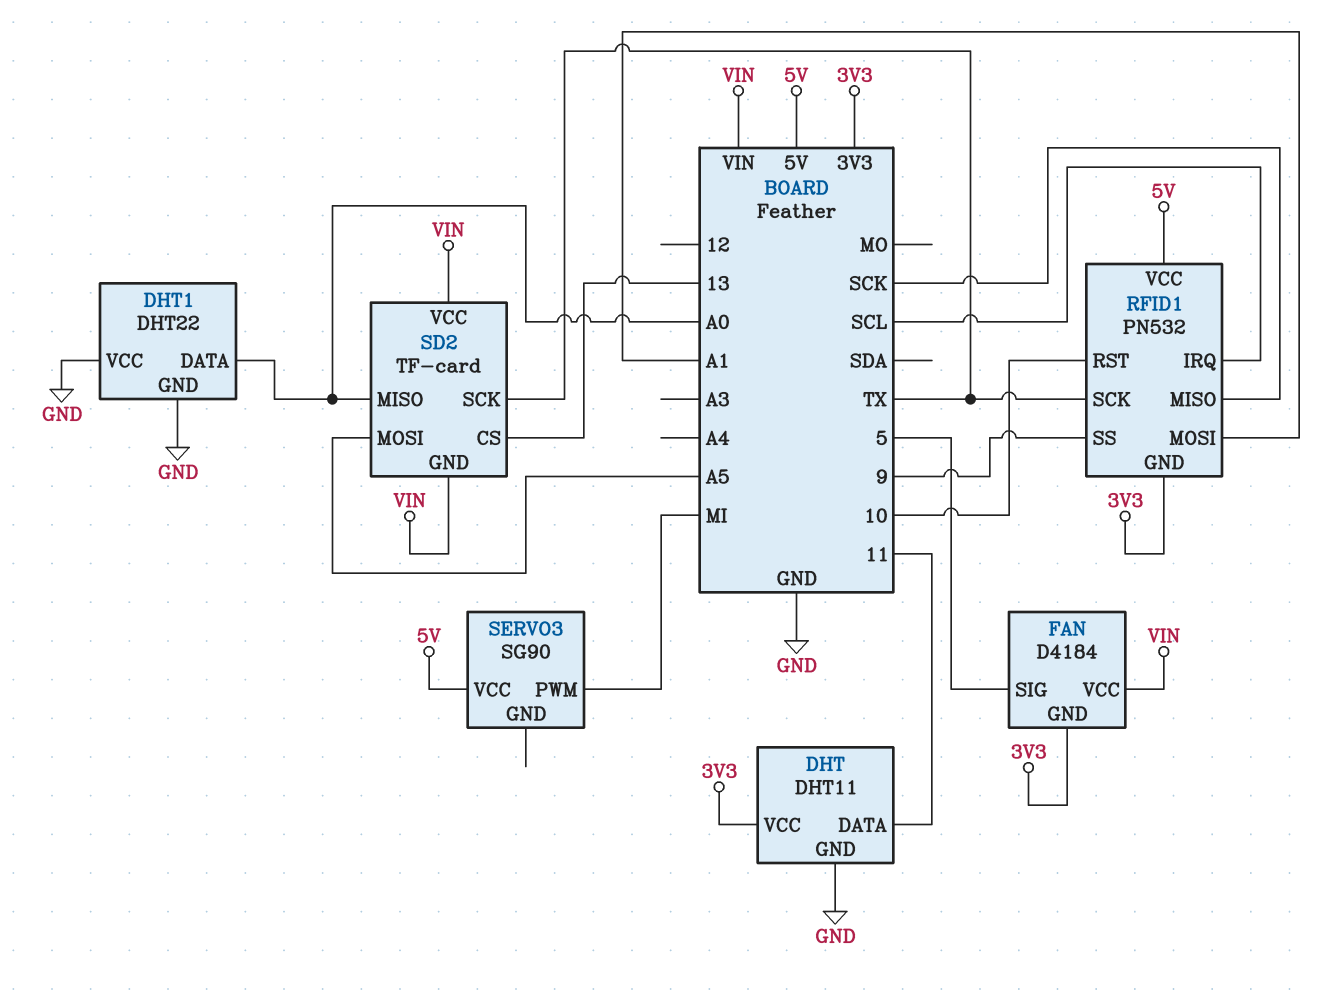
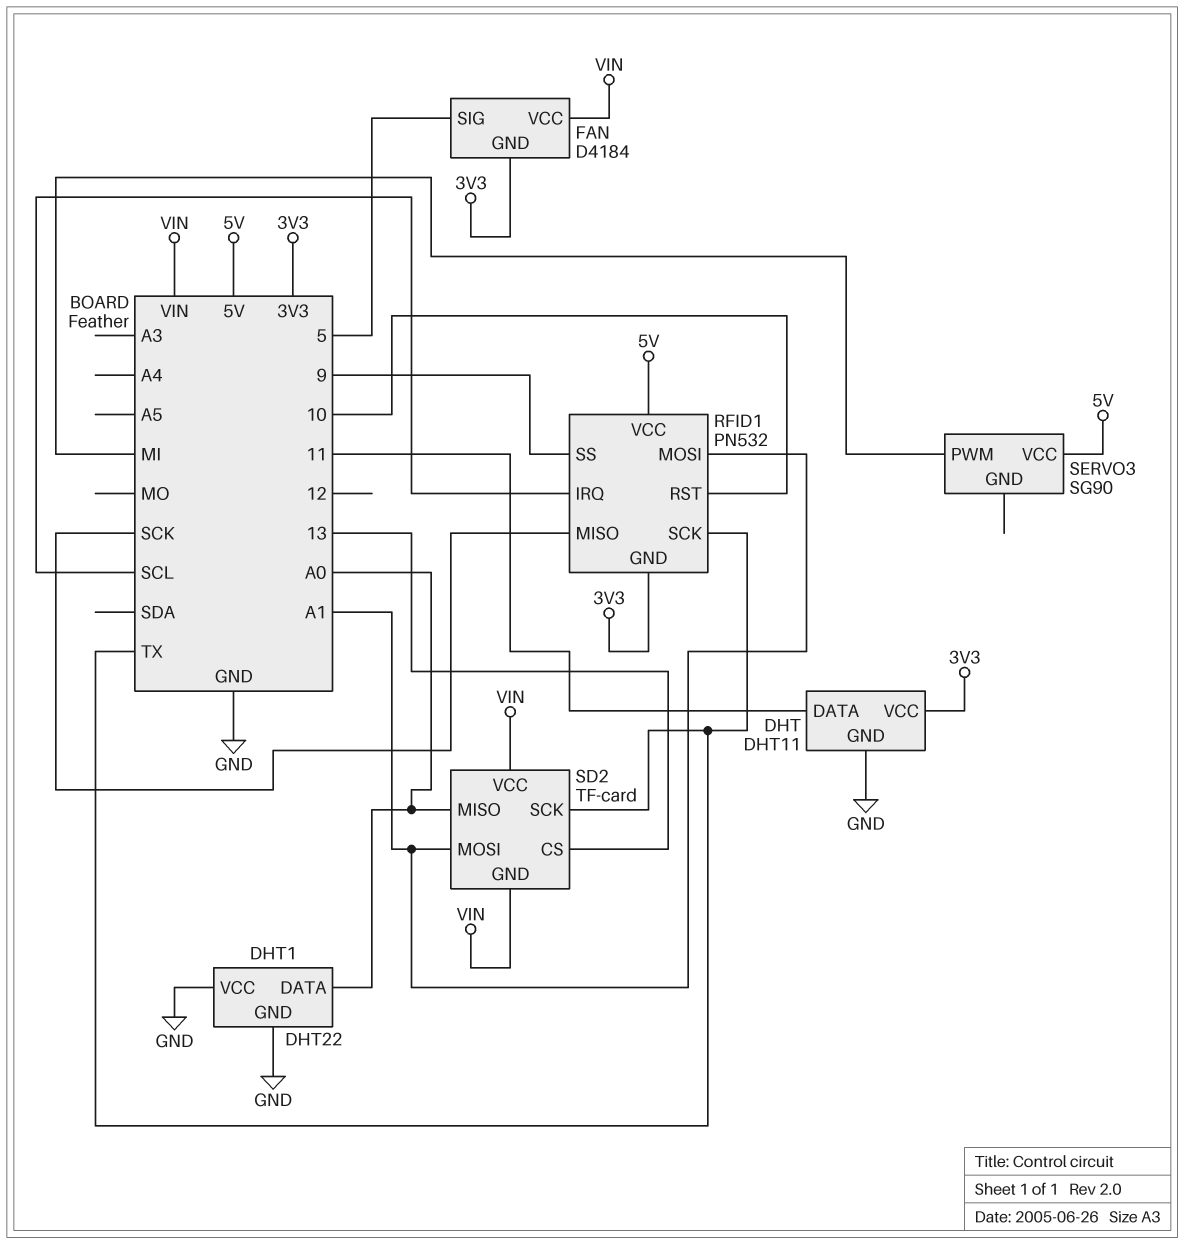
SD2 pin MOSI: A5 -> A1

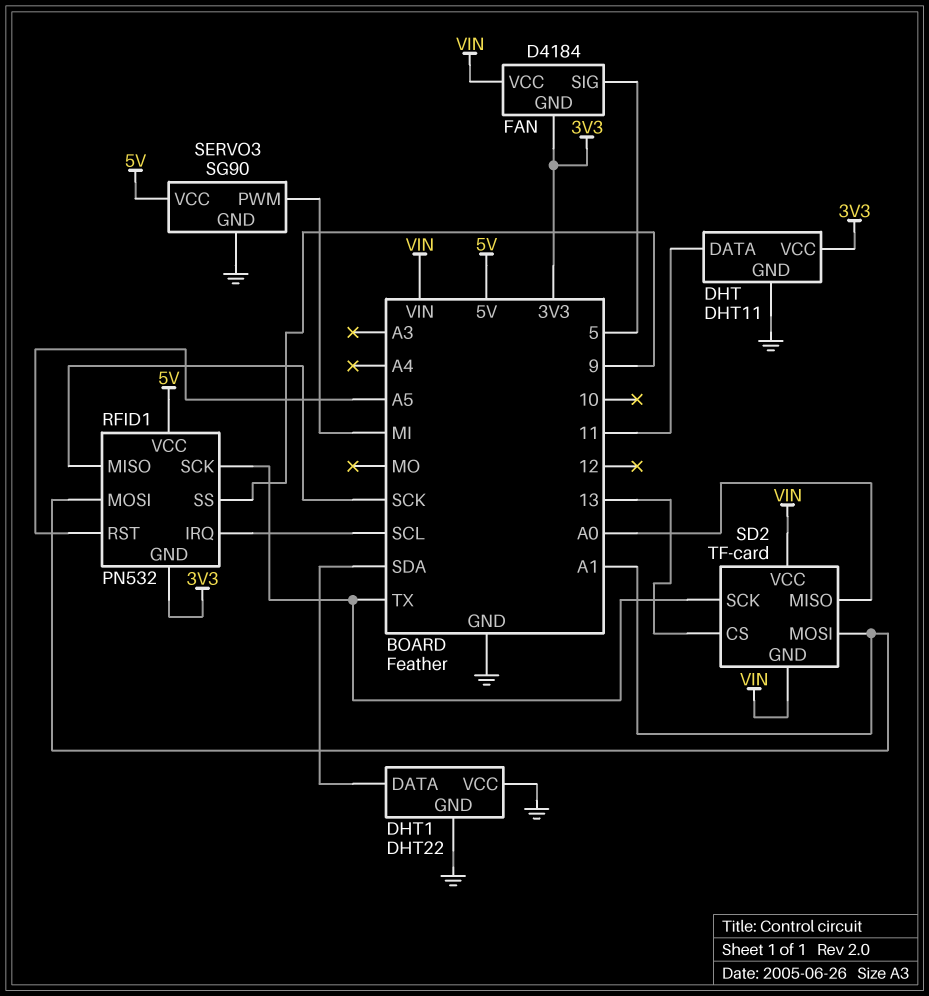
DHT1 pin DATA: A0 -> SDA
RFID1 pin RST: 10 -> A5
SERVO3 pin GND: none -> GND

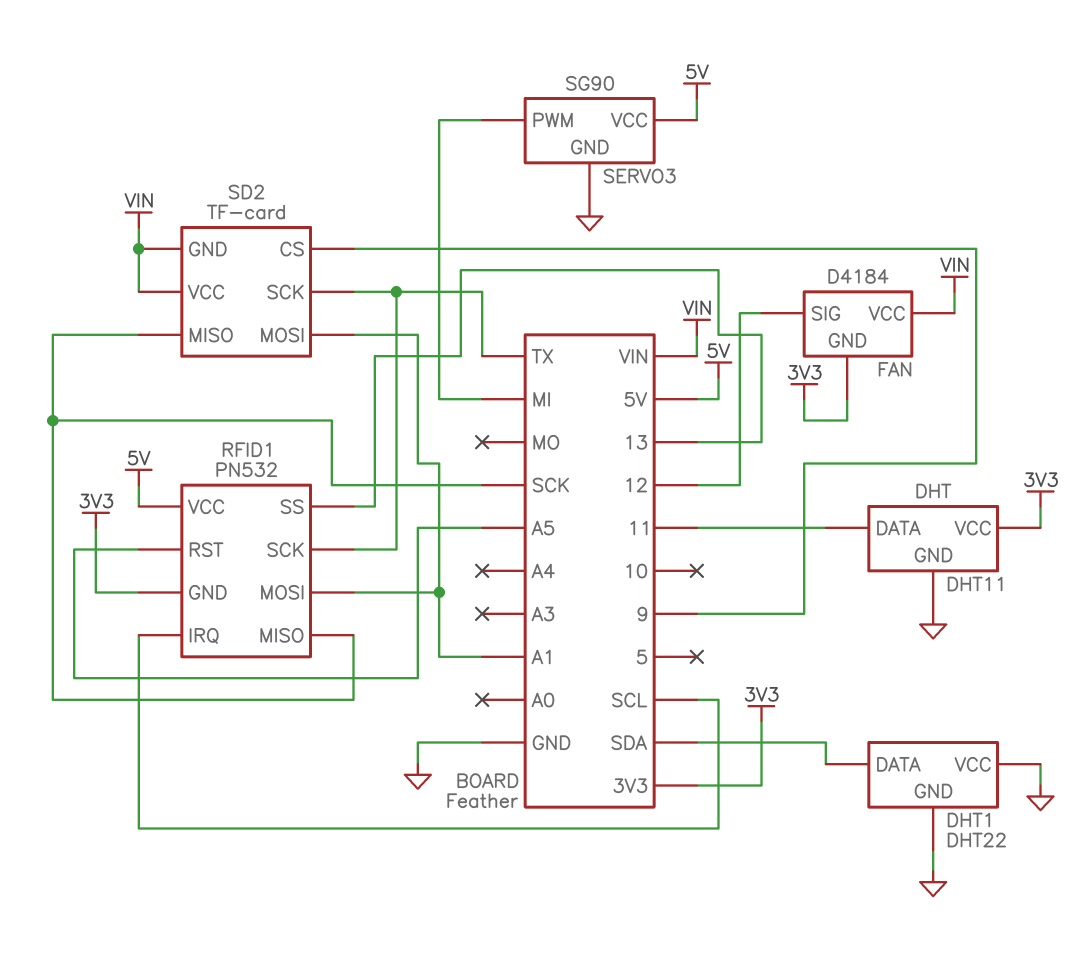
FAN pin SIG: 5 -> 12
RFID1 pin SS: 9 -> 13
SD2 pin CS: 13 -> 9
SD2 pin MISO: A0 -> SCK

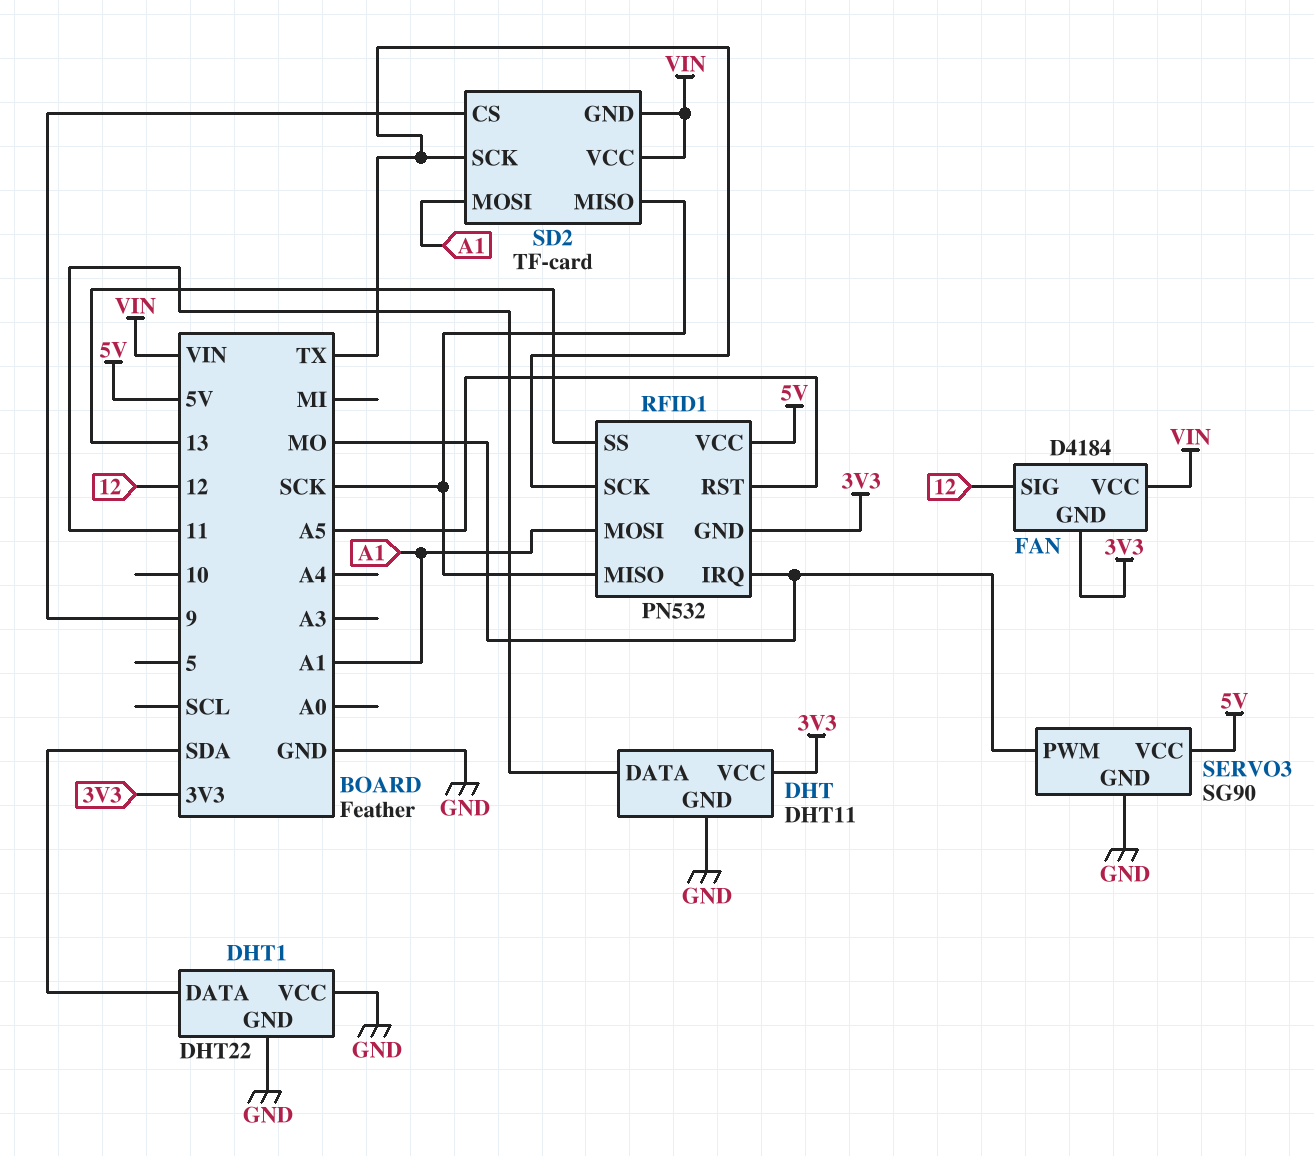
RFID1 pin IRQ: SCL -> MO
SERVO3 pin PWM: MI -> MO

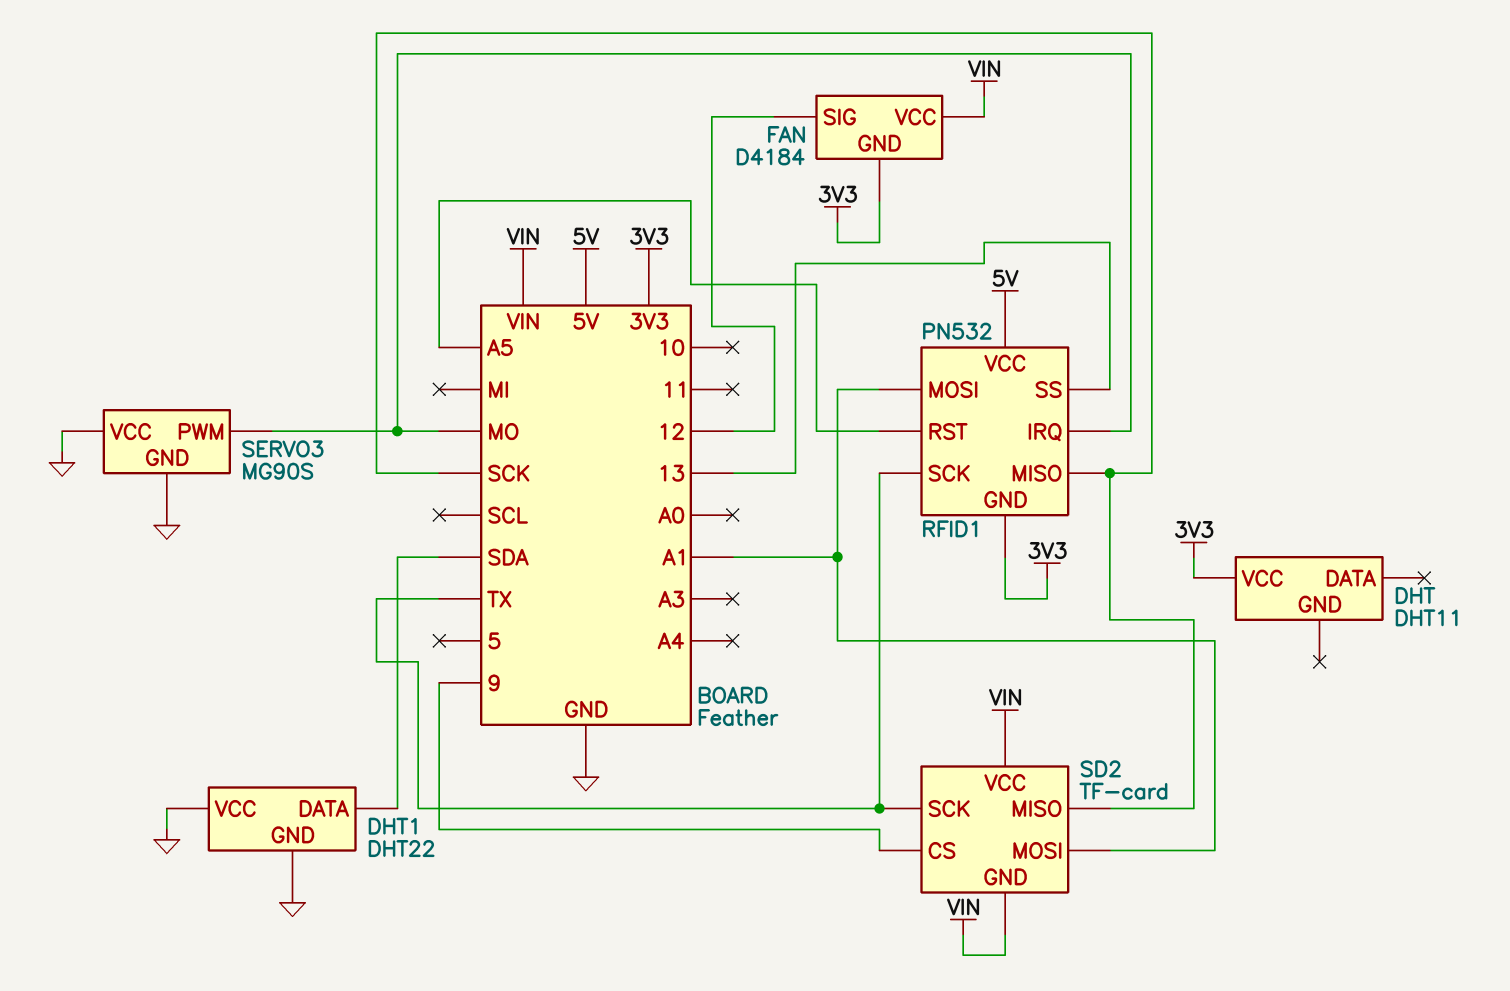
DHT pin DATA: 11 -> none
DHT pin GND: GND -> none
SERVO3: SG90 -> MG90S
SERVO3 pin VCC: 5V -> GND

